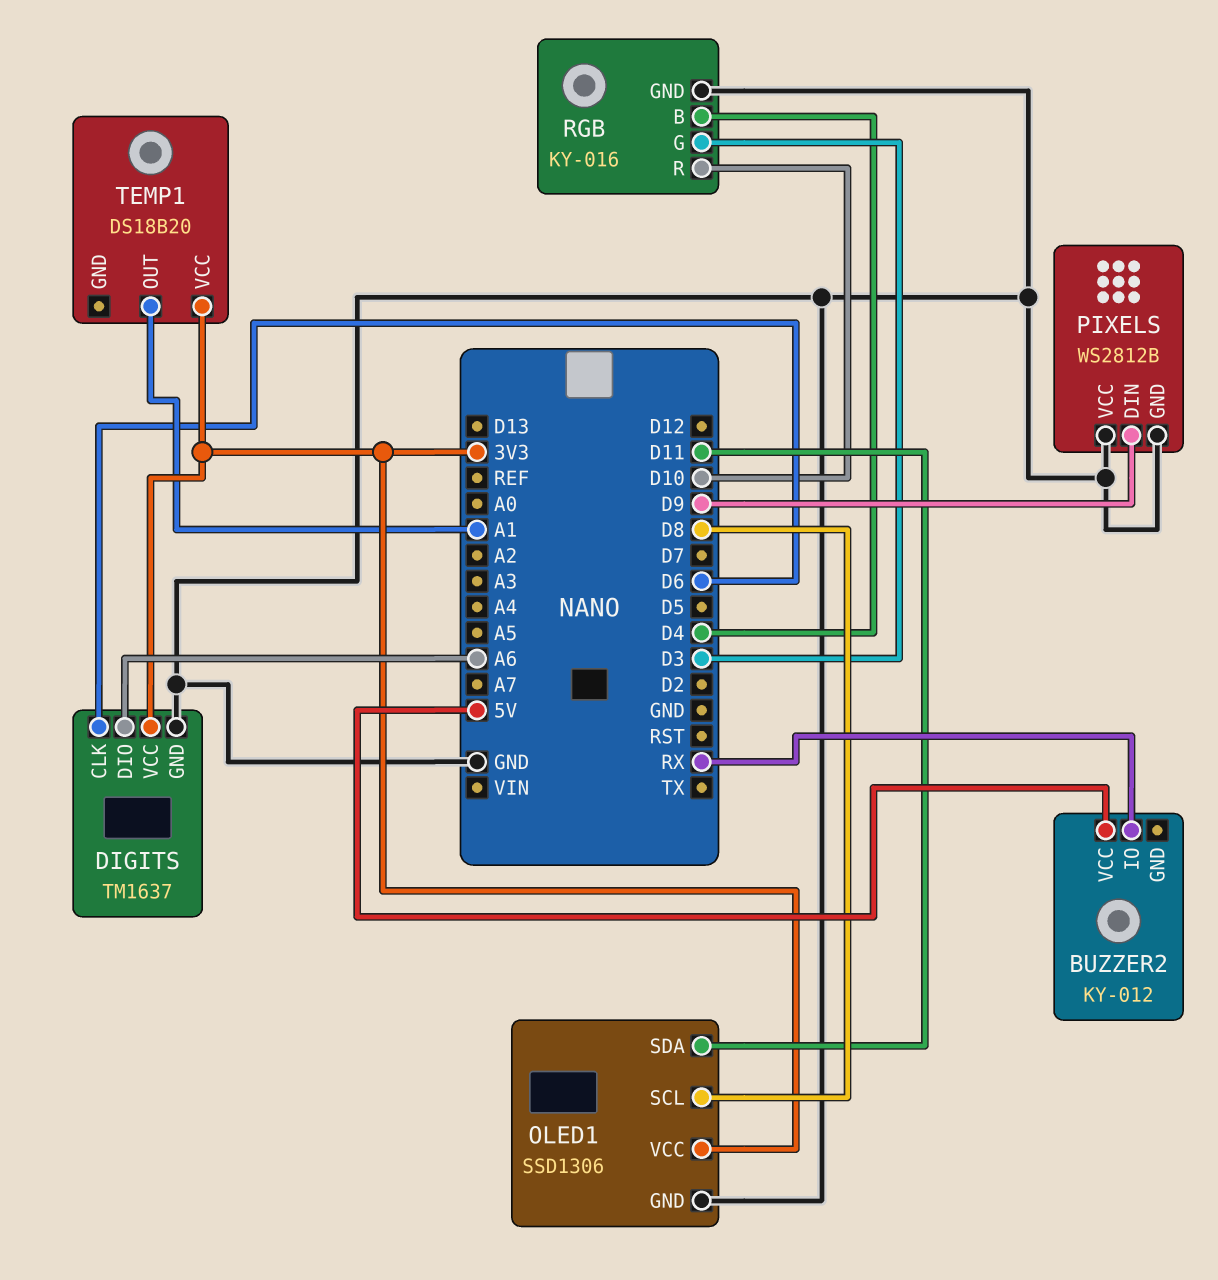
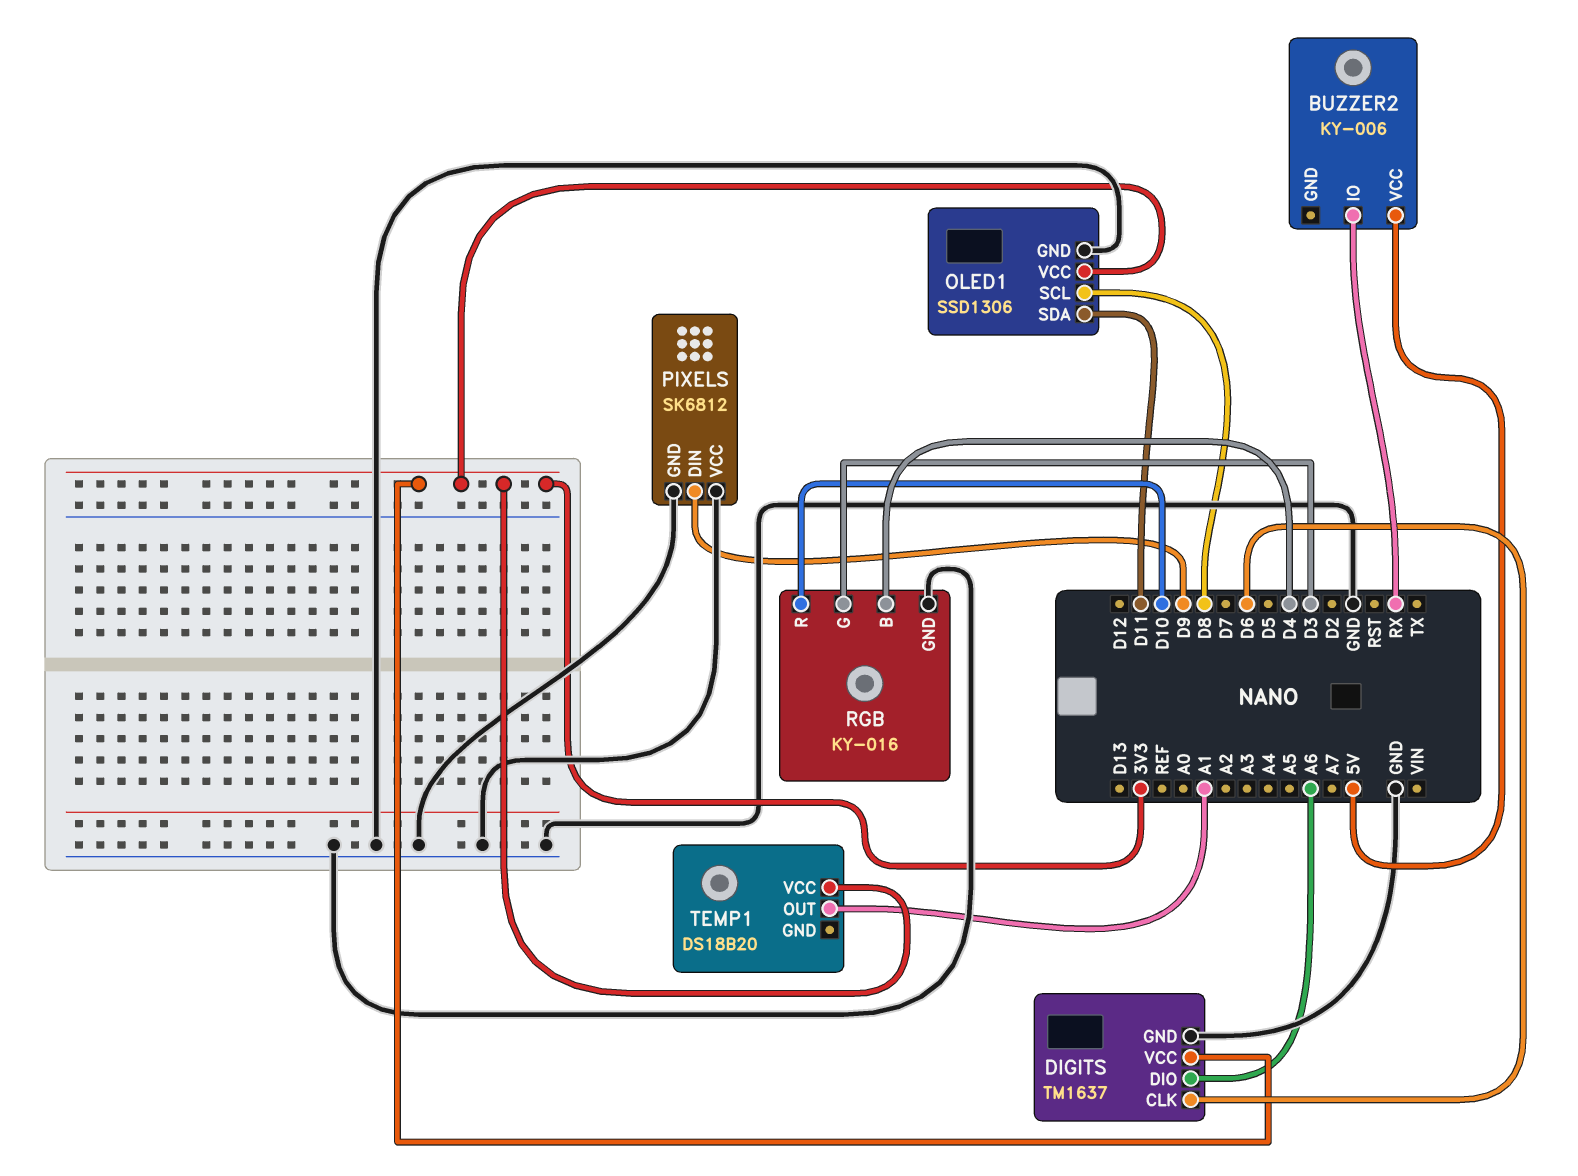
BUZZER2: KY-012 -> KY-006
PIXELS: WS2812B -> SK6812

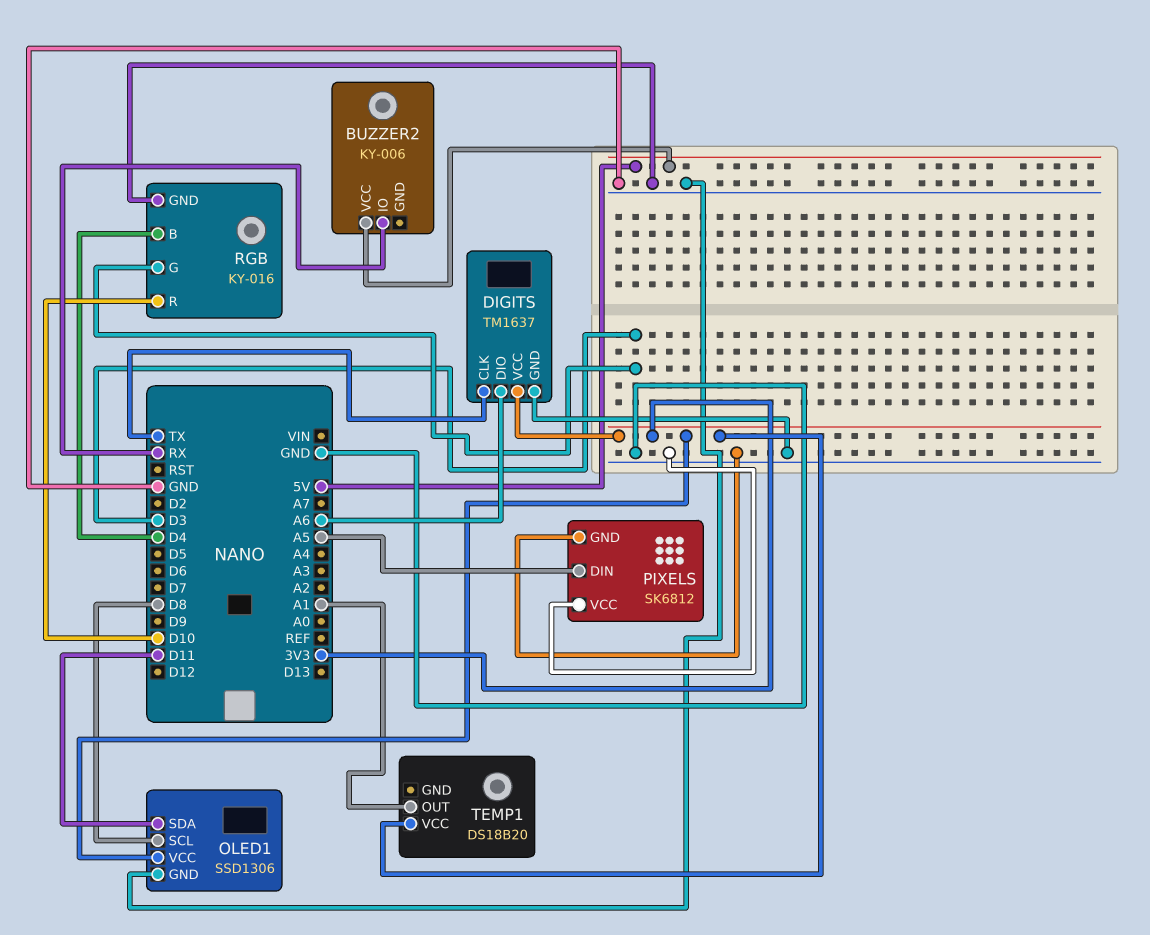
DIGITS pin CLK: D6 -> TX
PIXELS pin DIN: D9 -> A5

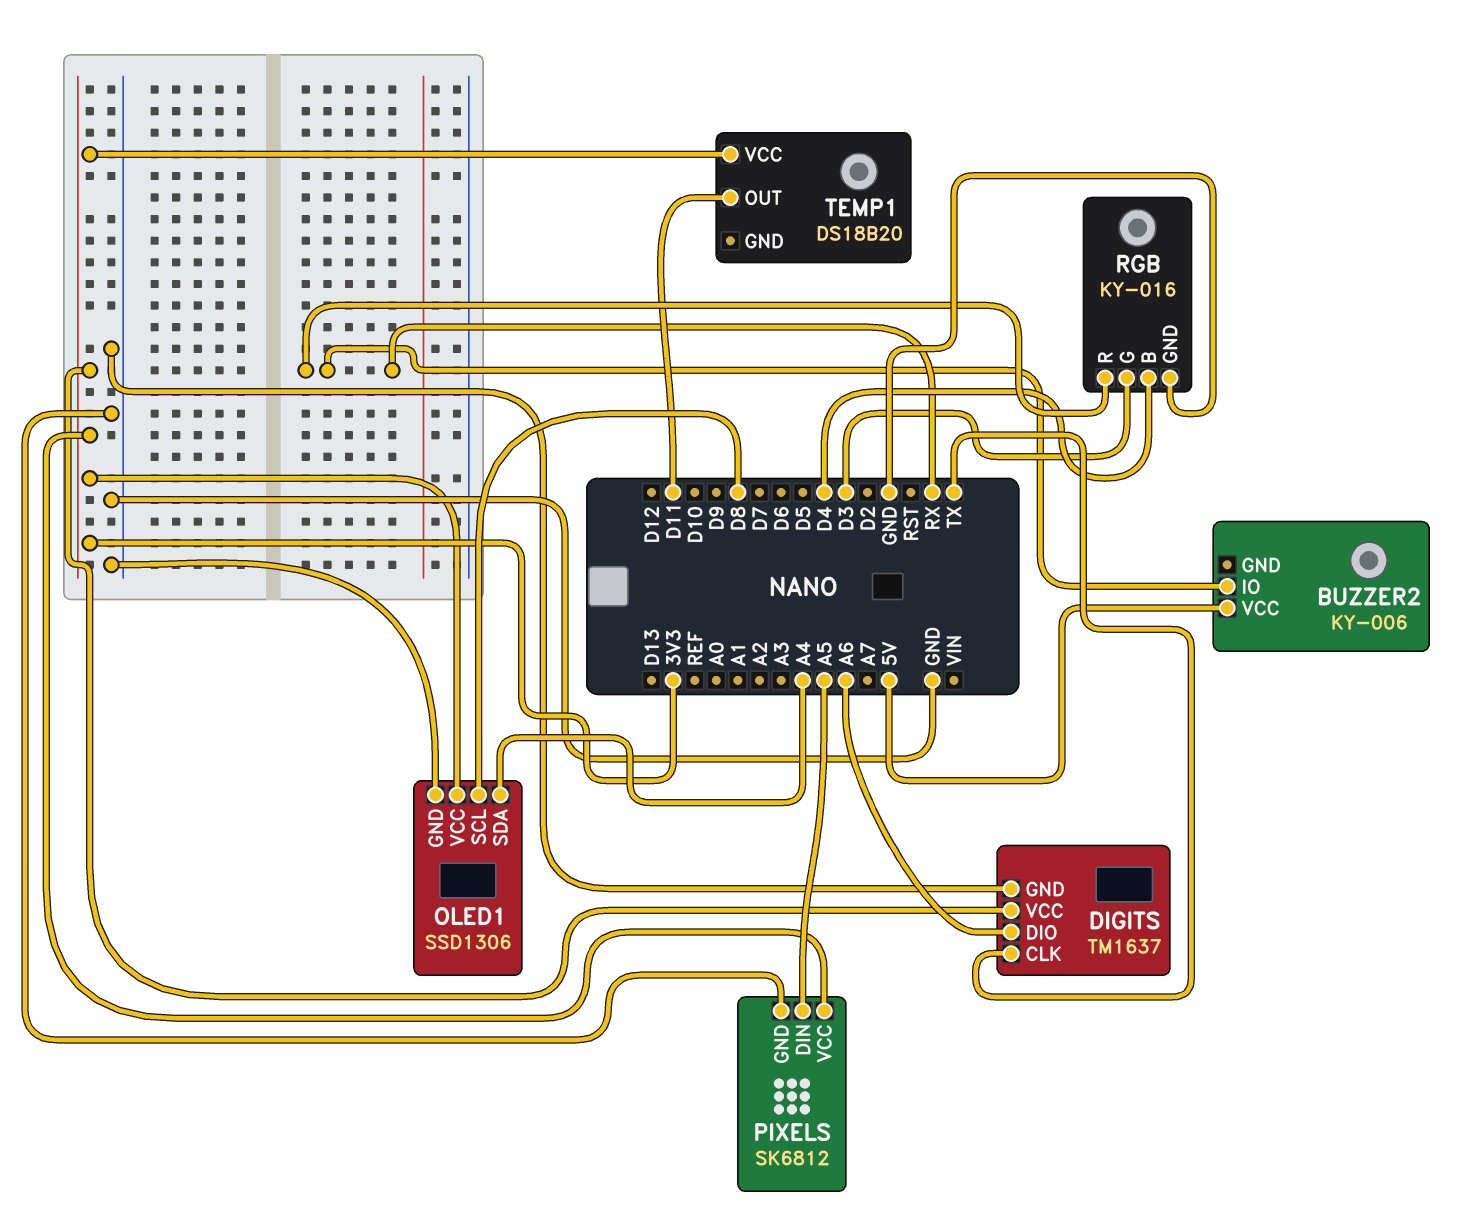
OLED1 pin SDA: D11 -> A4
PIXELS pin VCC: GND -> 3V3
RGB pin R: D10 -> RX
TEMP1 pin OUT: A1 -> D11

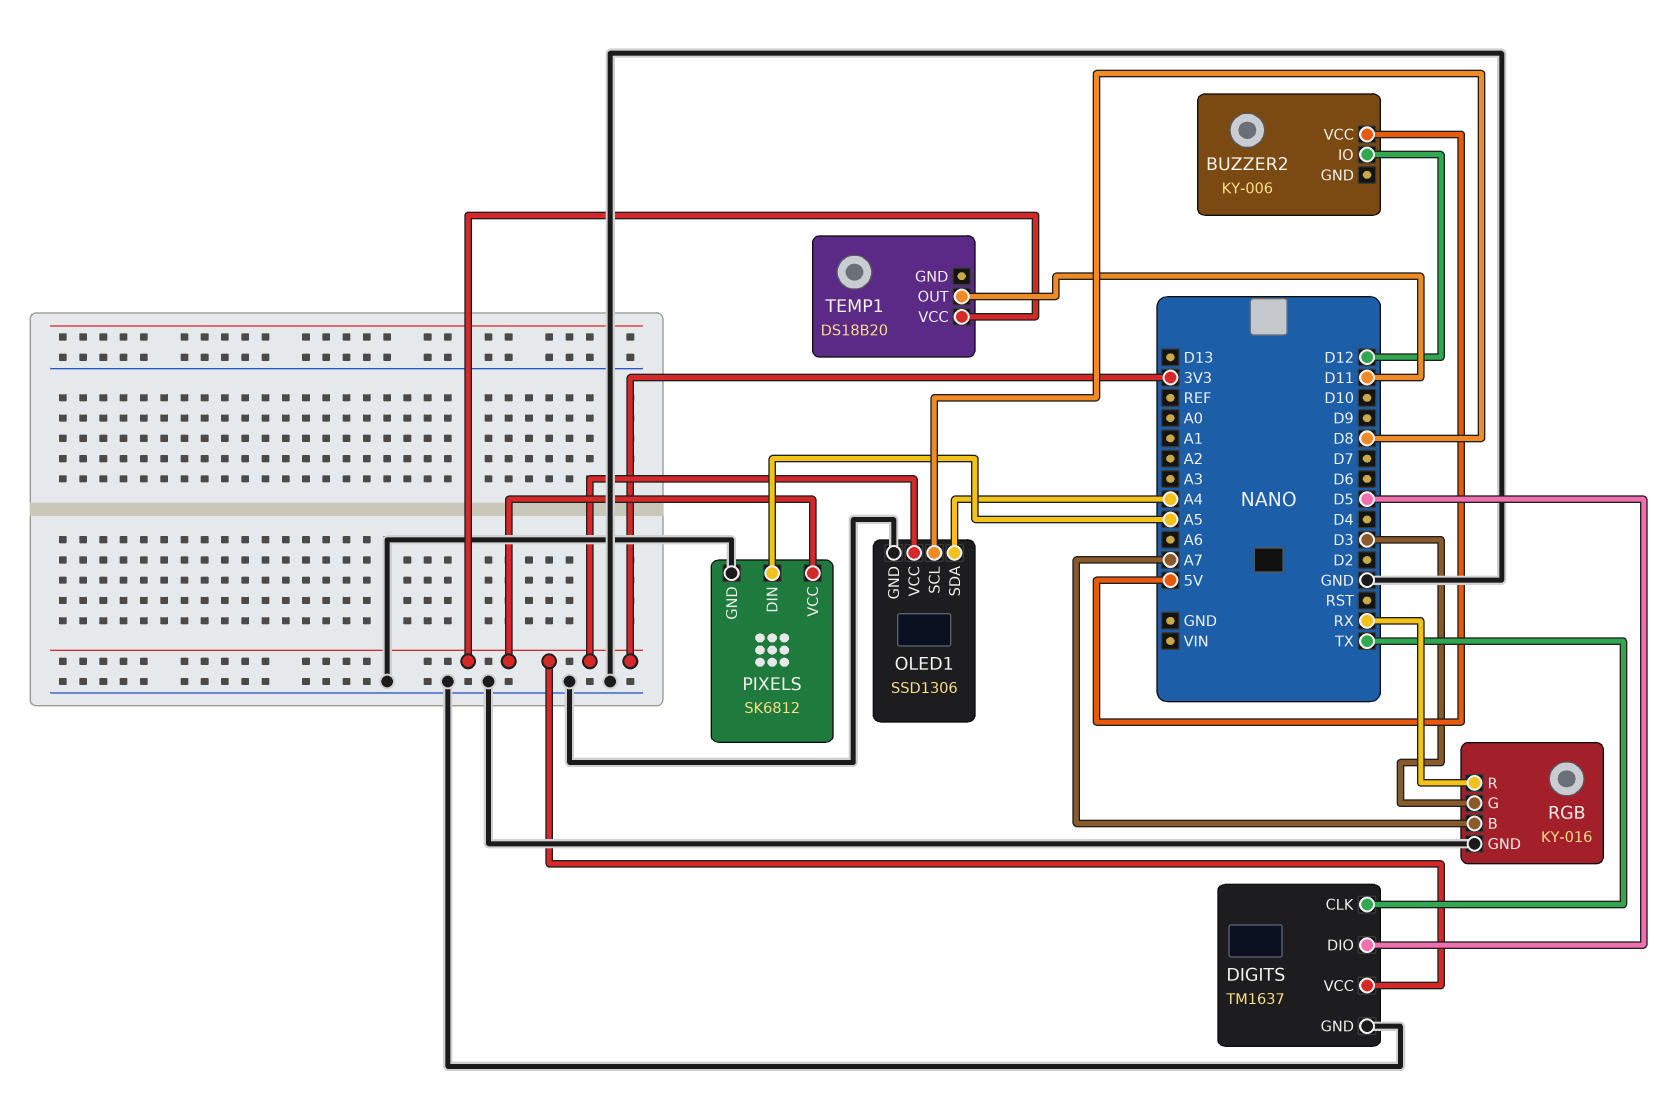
BUZZER2 pin IO: RX -> D12
DIGITS pin DIO: A6 -> D5
RGB pin B: D4 -> A7

